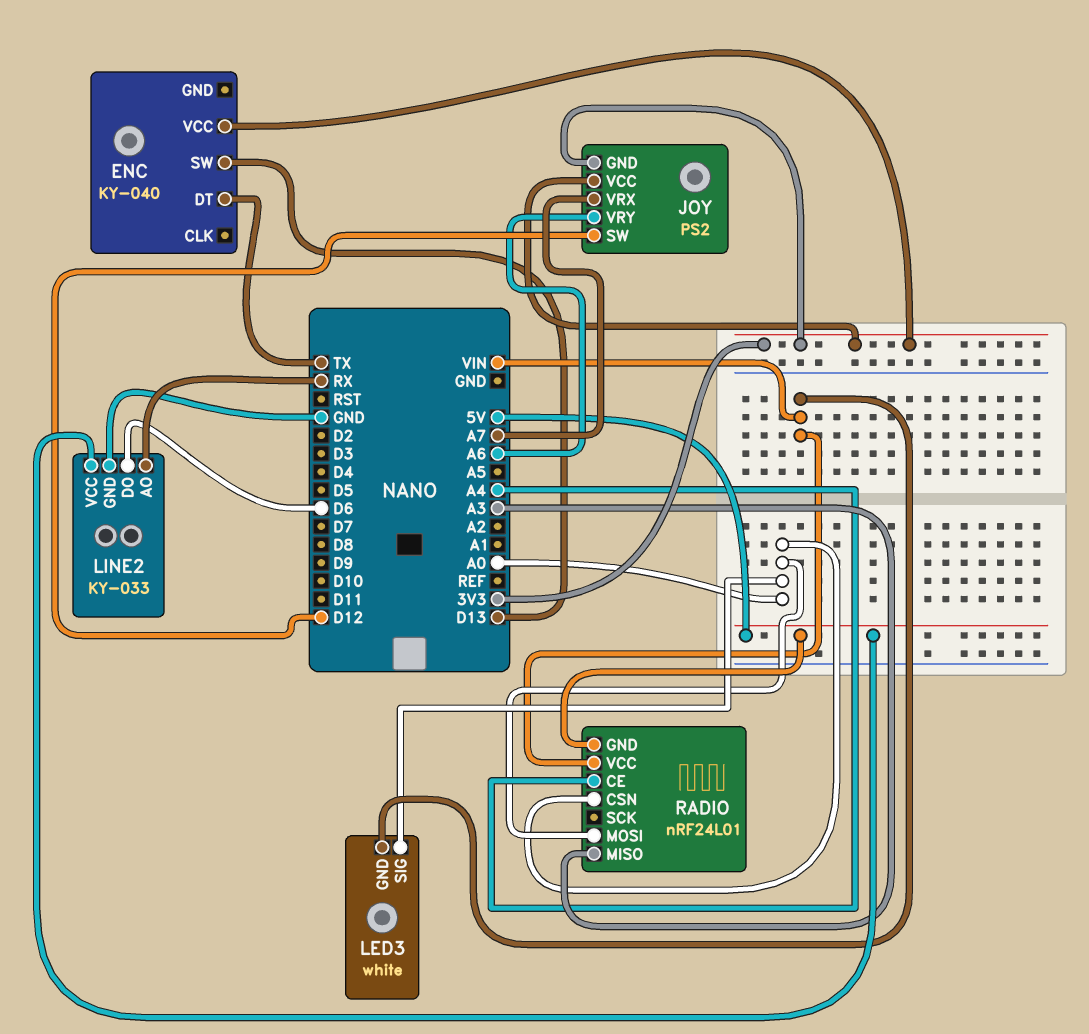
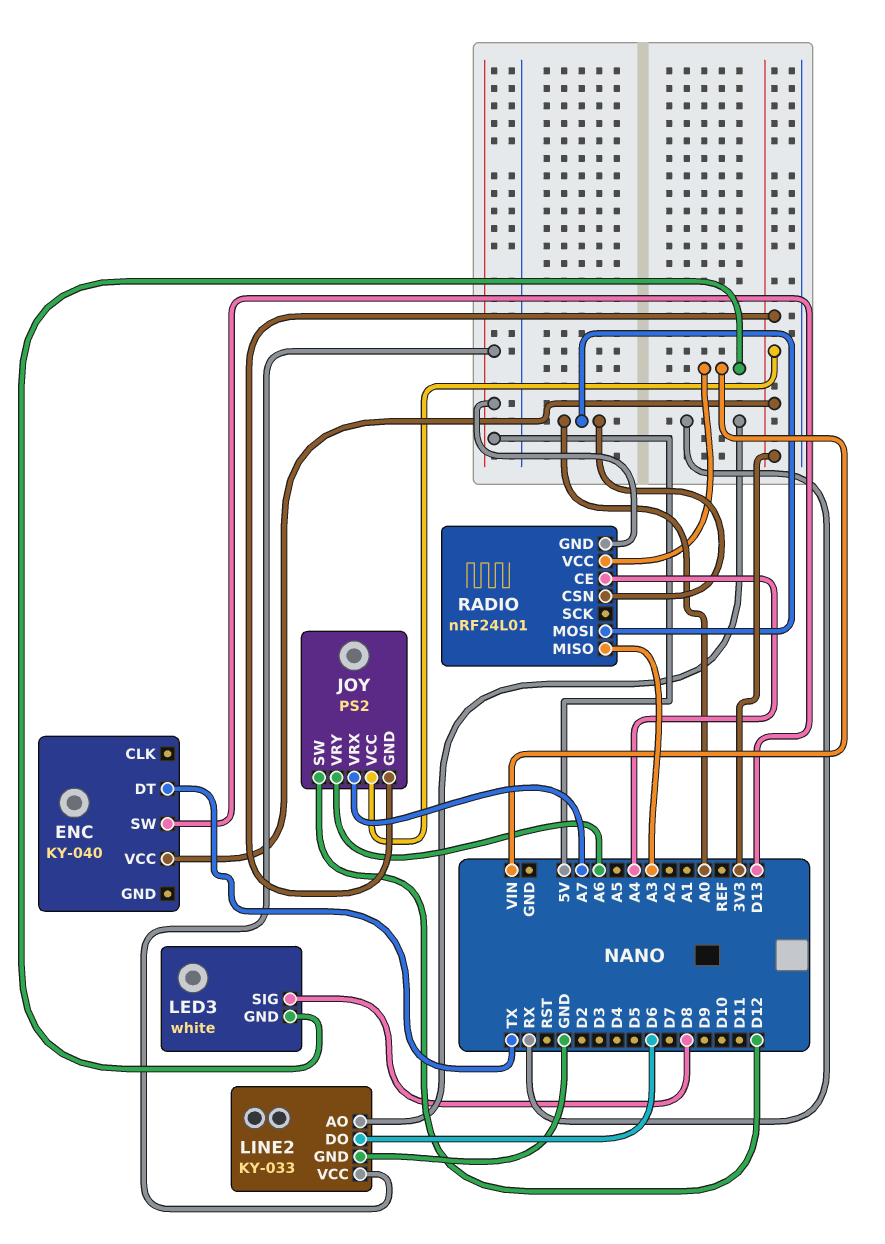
LED3 pin SIG: A0 -> D8

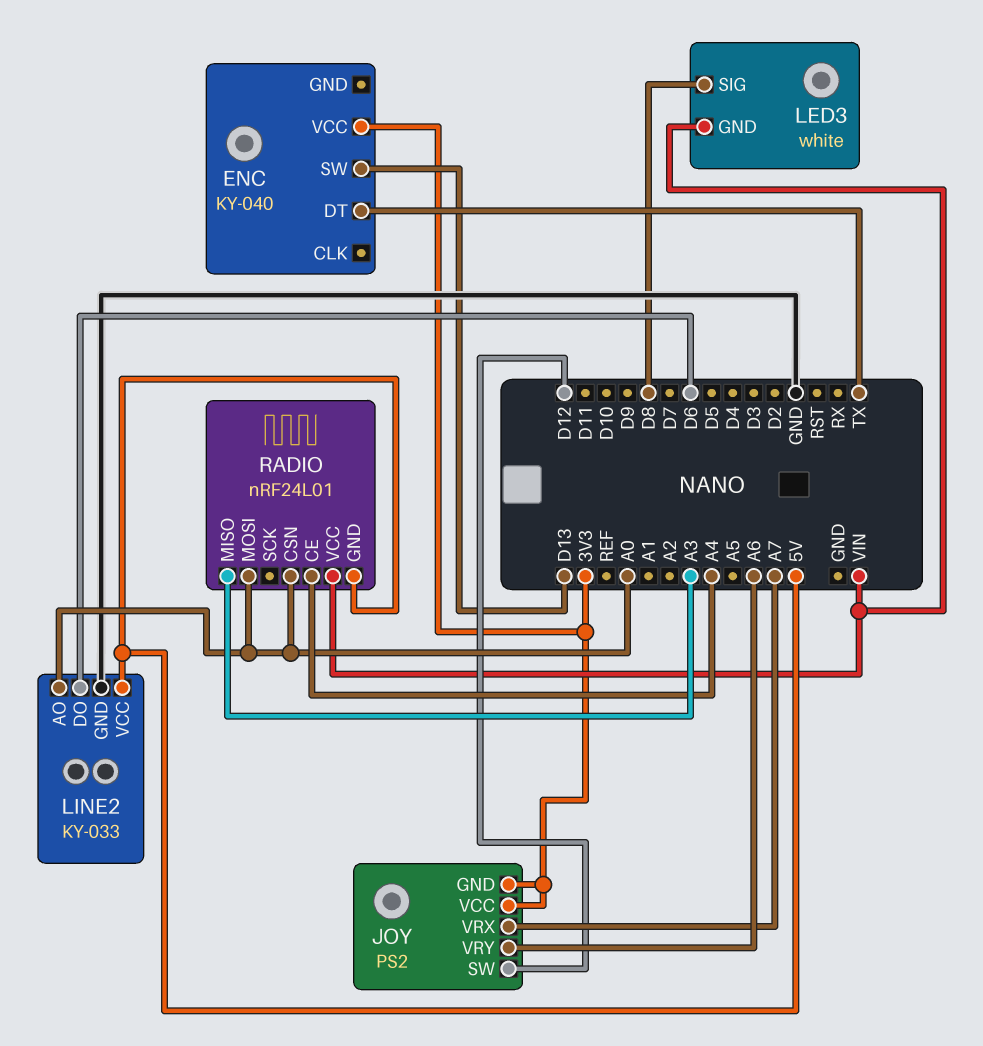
LINE2 pin AO: RX -> A0

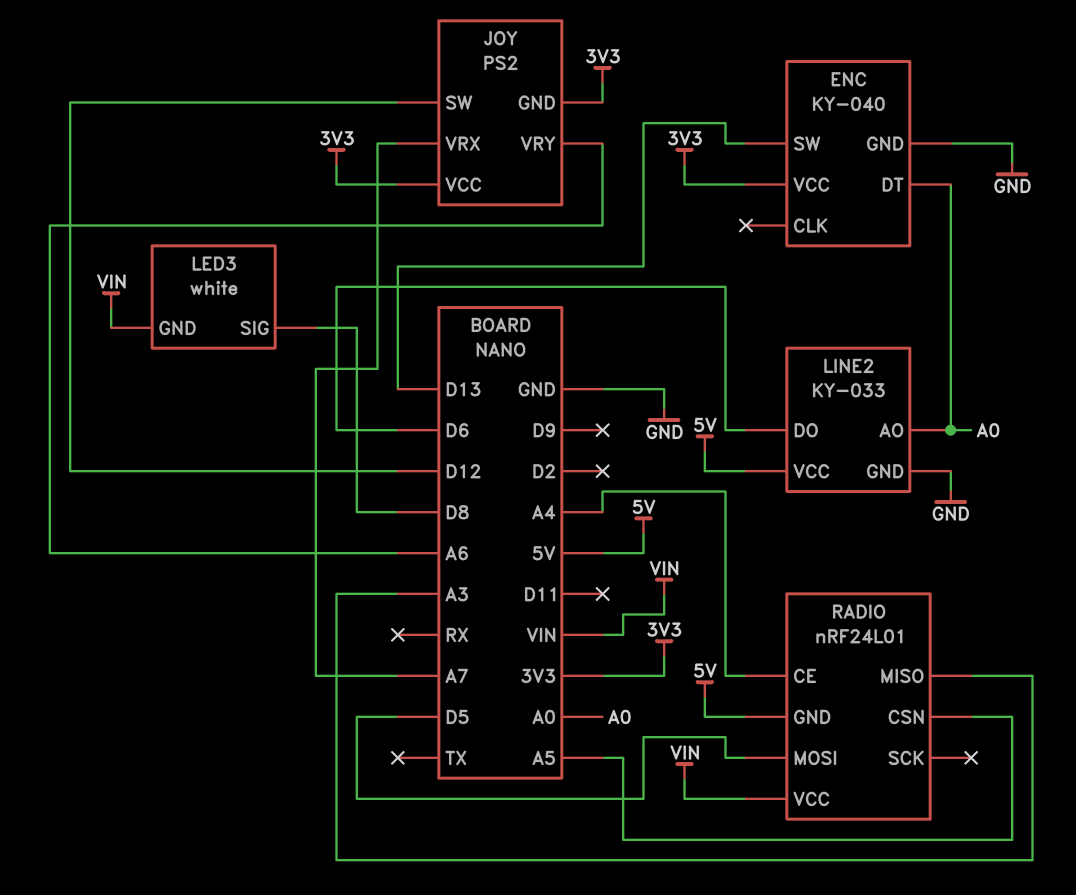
ENC pin DT: TX -> A0
ENC pin GND: none -> GND
RADIO pin CSN: A0 -> A5
RADIO pin MOSI: A0 -> D5

